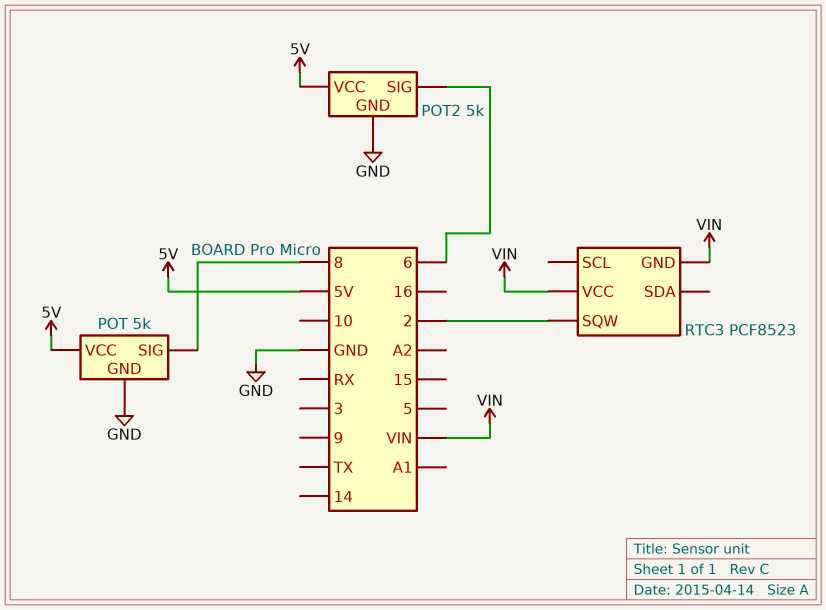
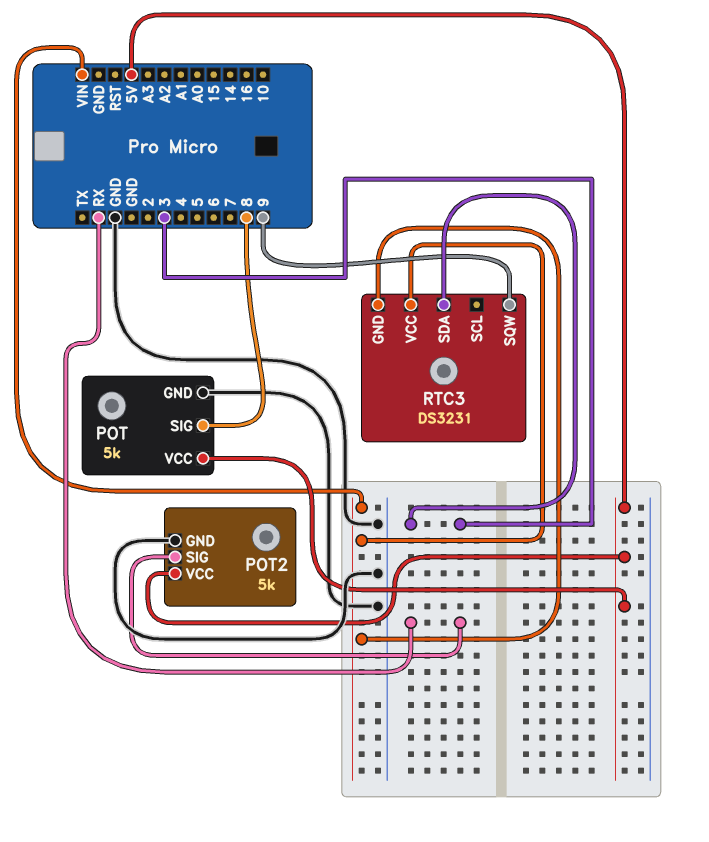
POT2 pin SIG: 6 -> RX
RTC3: PCF8523 -> DS3231
RTC3 pin SDA: none -> 3
RTC3 pin SQW: 2 -> 9

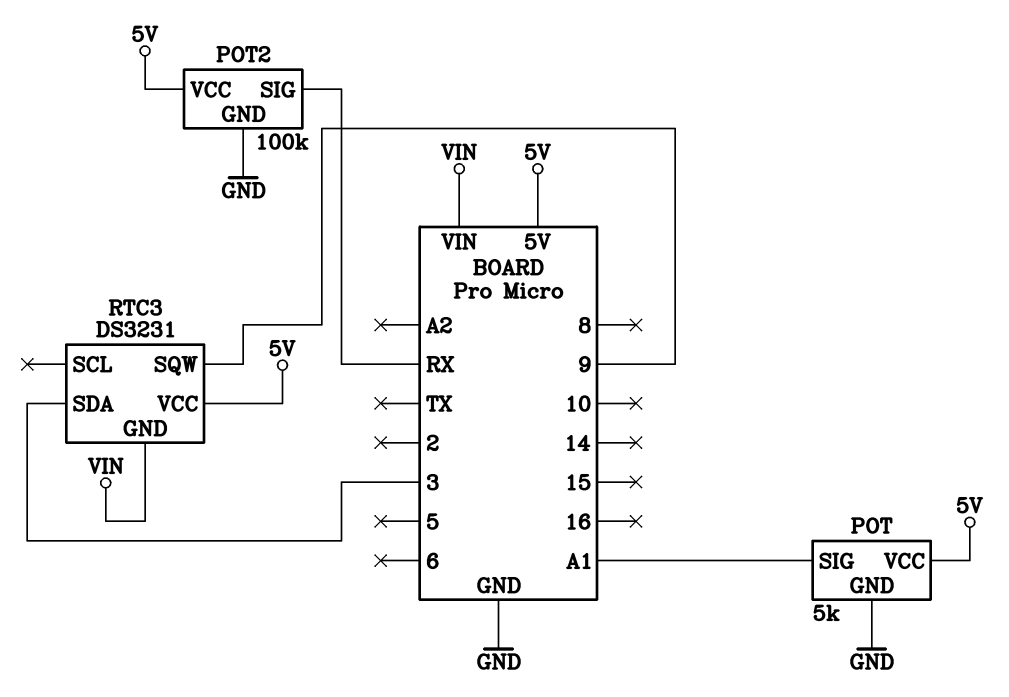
POT pin SIG: 8 -> A1
POT2: 5k -> 100k
RTC3 pin VCC: VIN -> 5V

